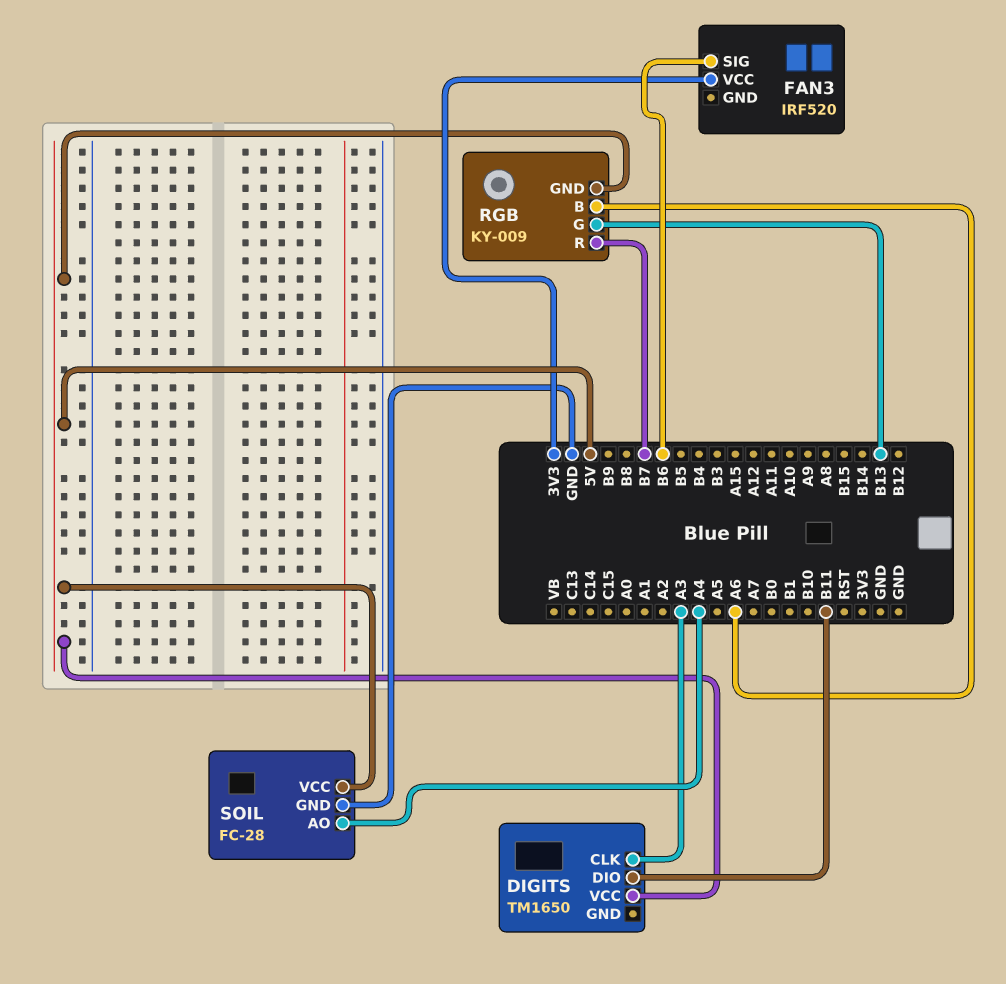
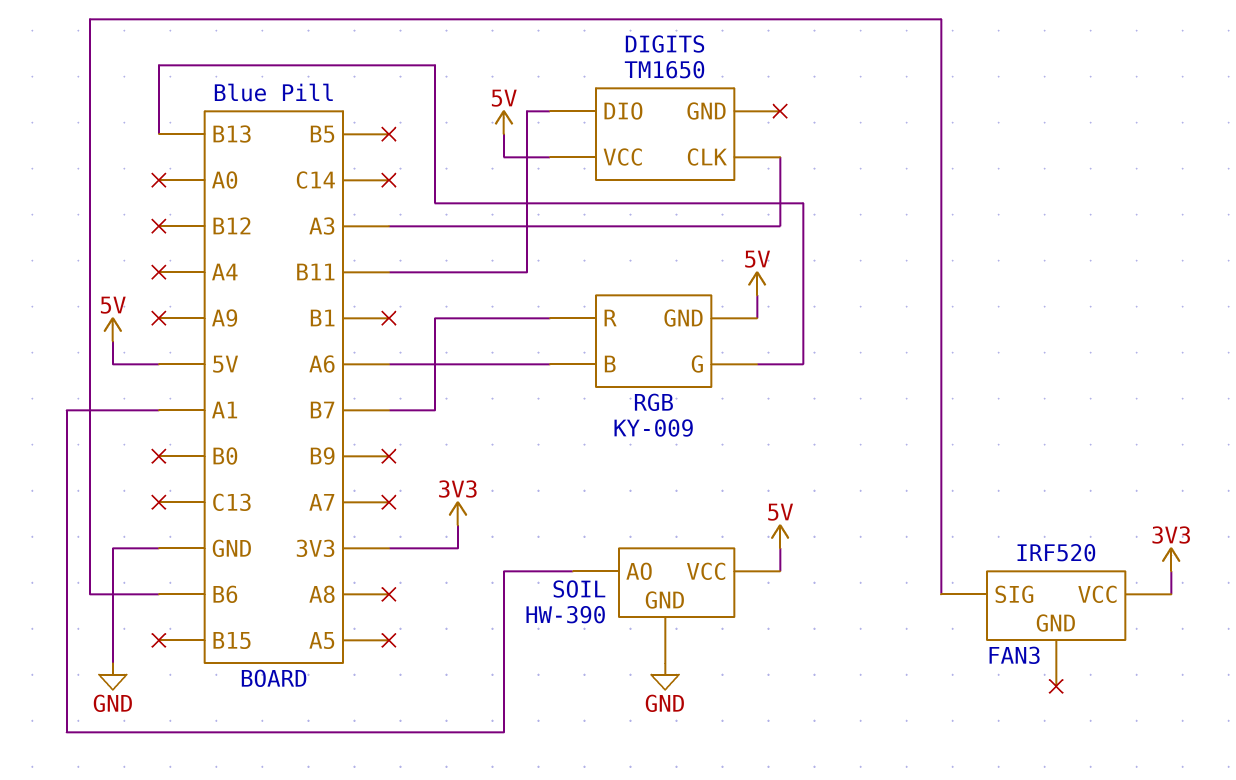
SOIL: FC-28 -> HW-390
SOIL pin AO: A4 -> A1

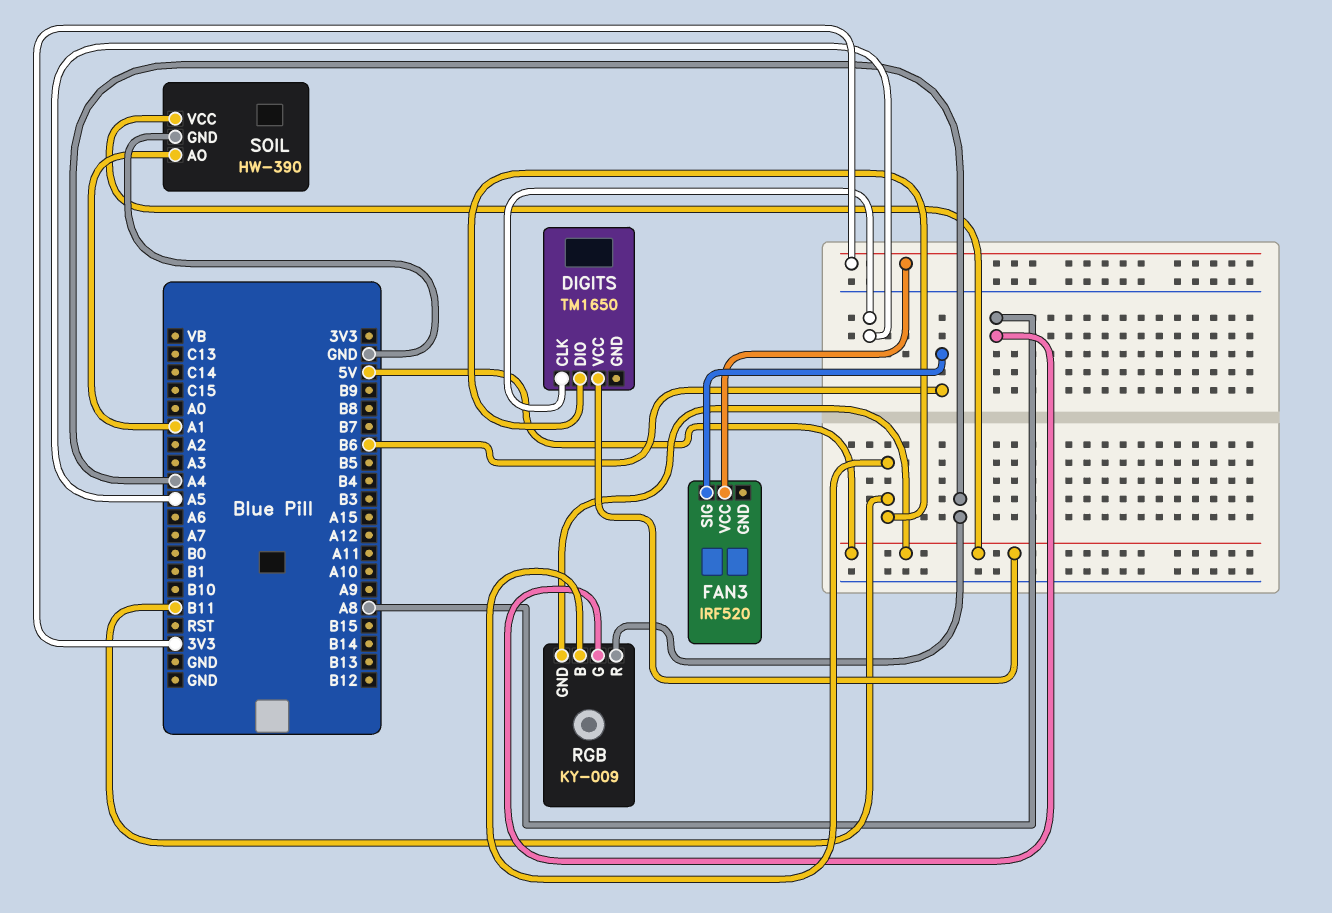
DIGITS pin CLK: A3 -> A5
RGB pin B: A6 -> B11
RGB pin G: B13 -> A8
RGB pin R: B7 -> A4

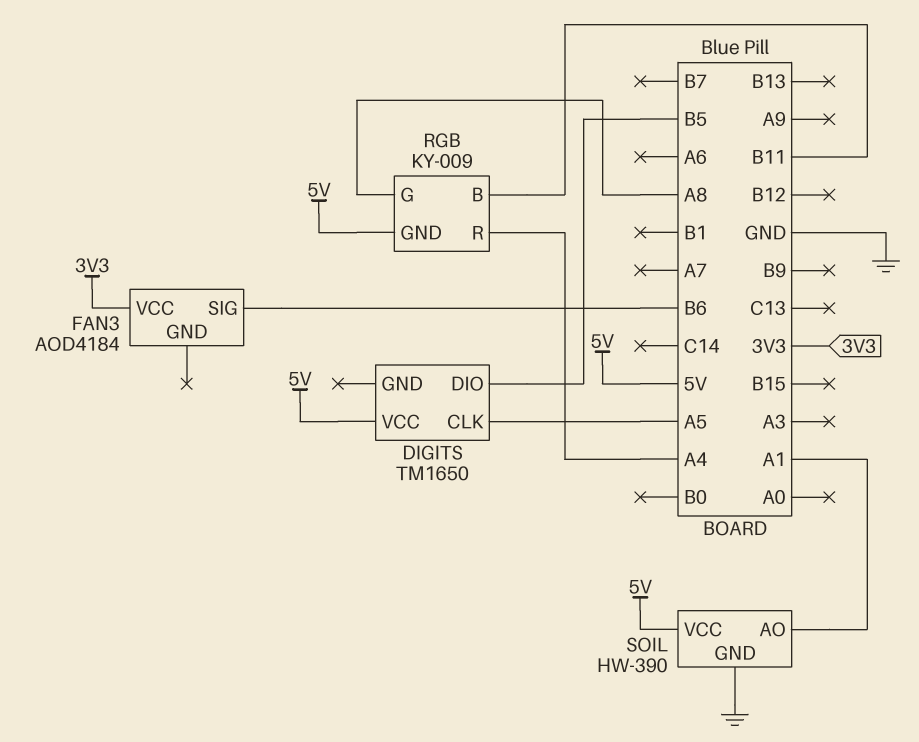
DIGITS pin DIO: B11 -> B5
FAN3: IRF520 -> AOD4184

